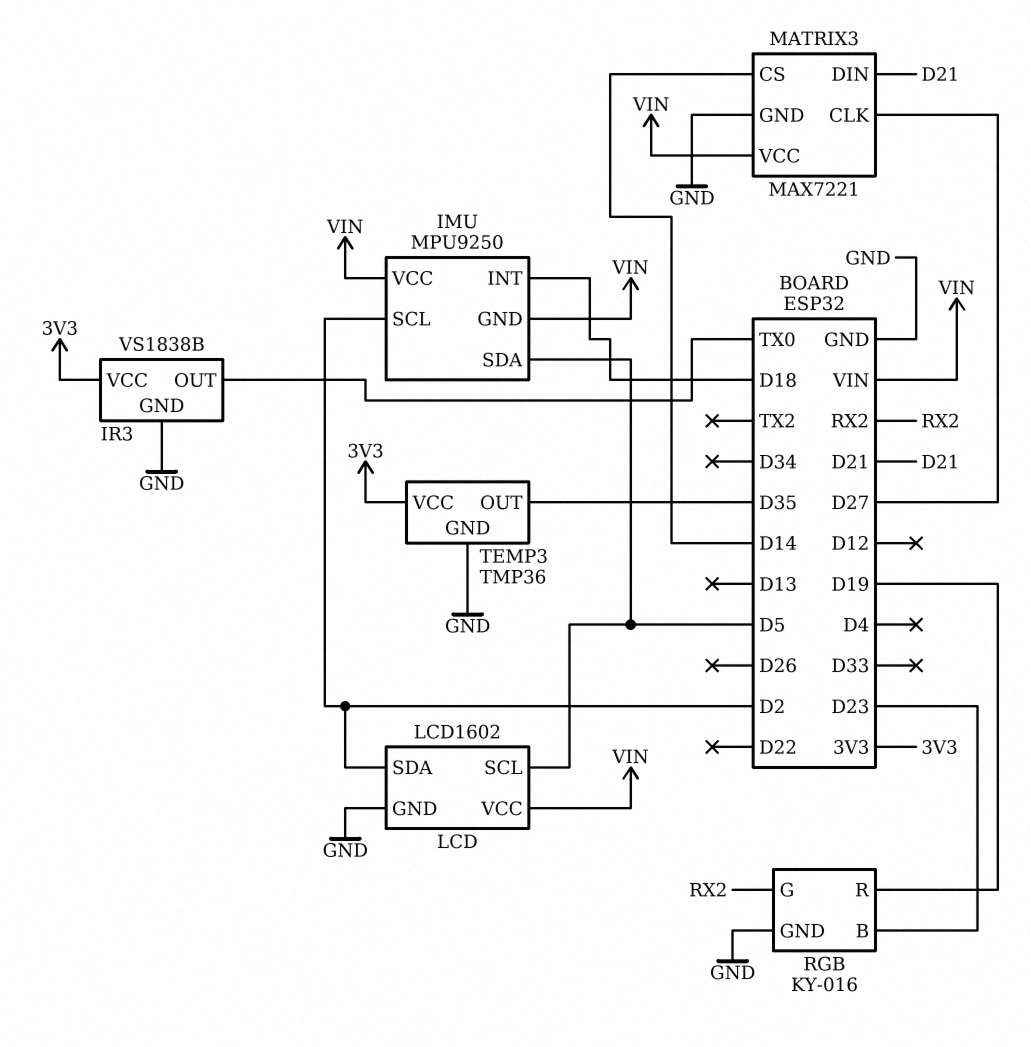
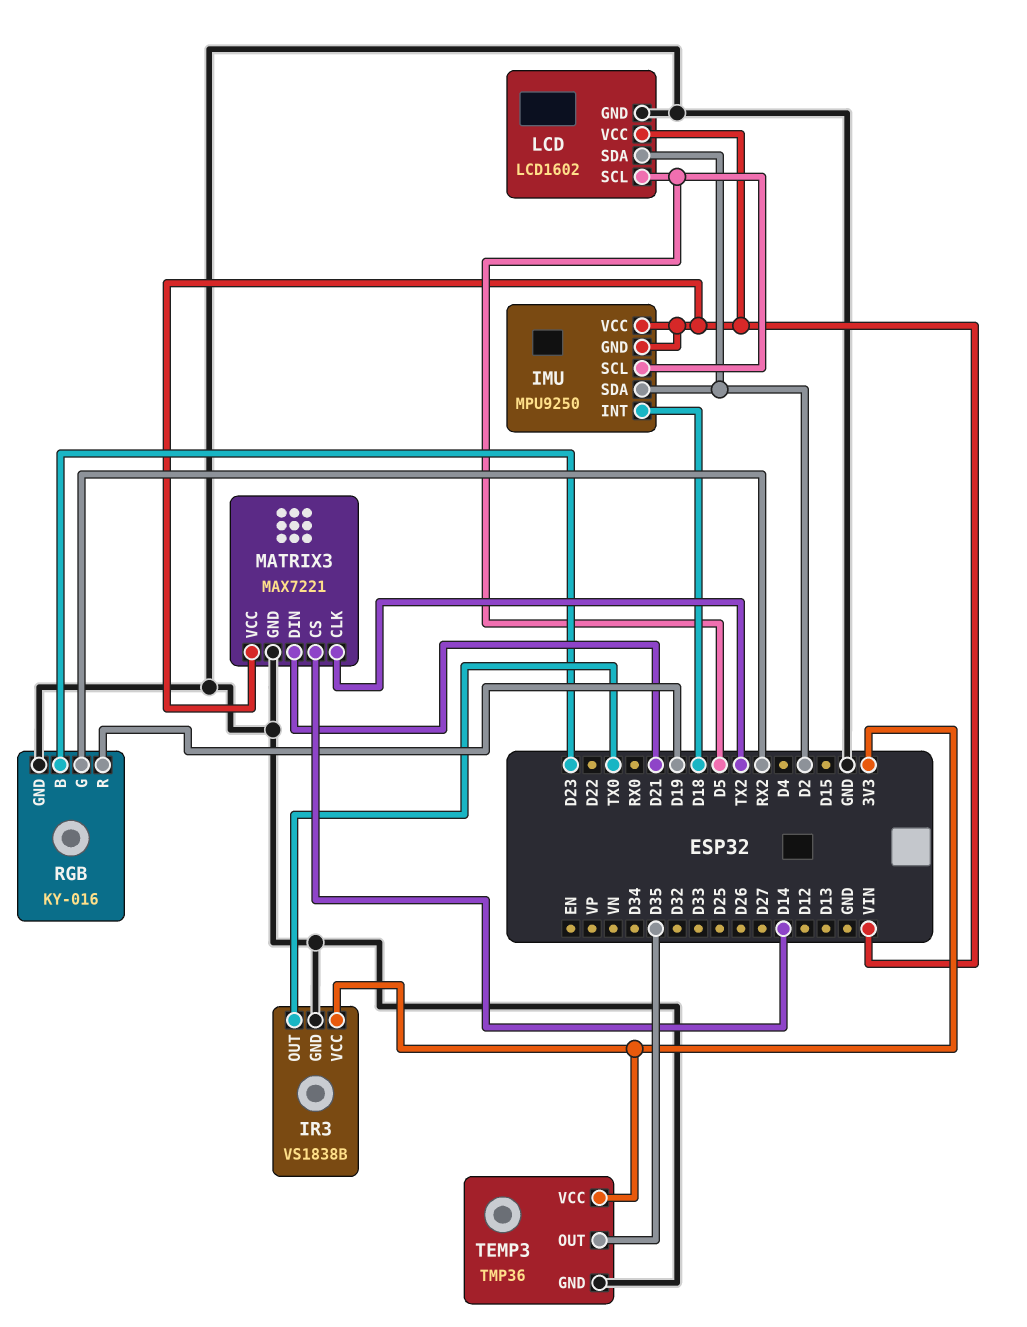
IMU pin SCL: D2 -> D5
IMU pin SDA: D5 -> D2
MATRIX3 pin CLK: D27 -> TX2

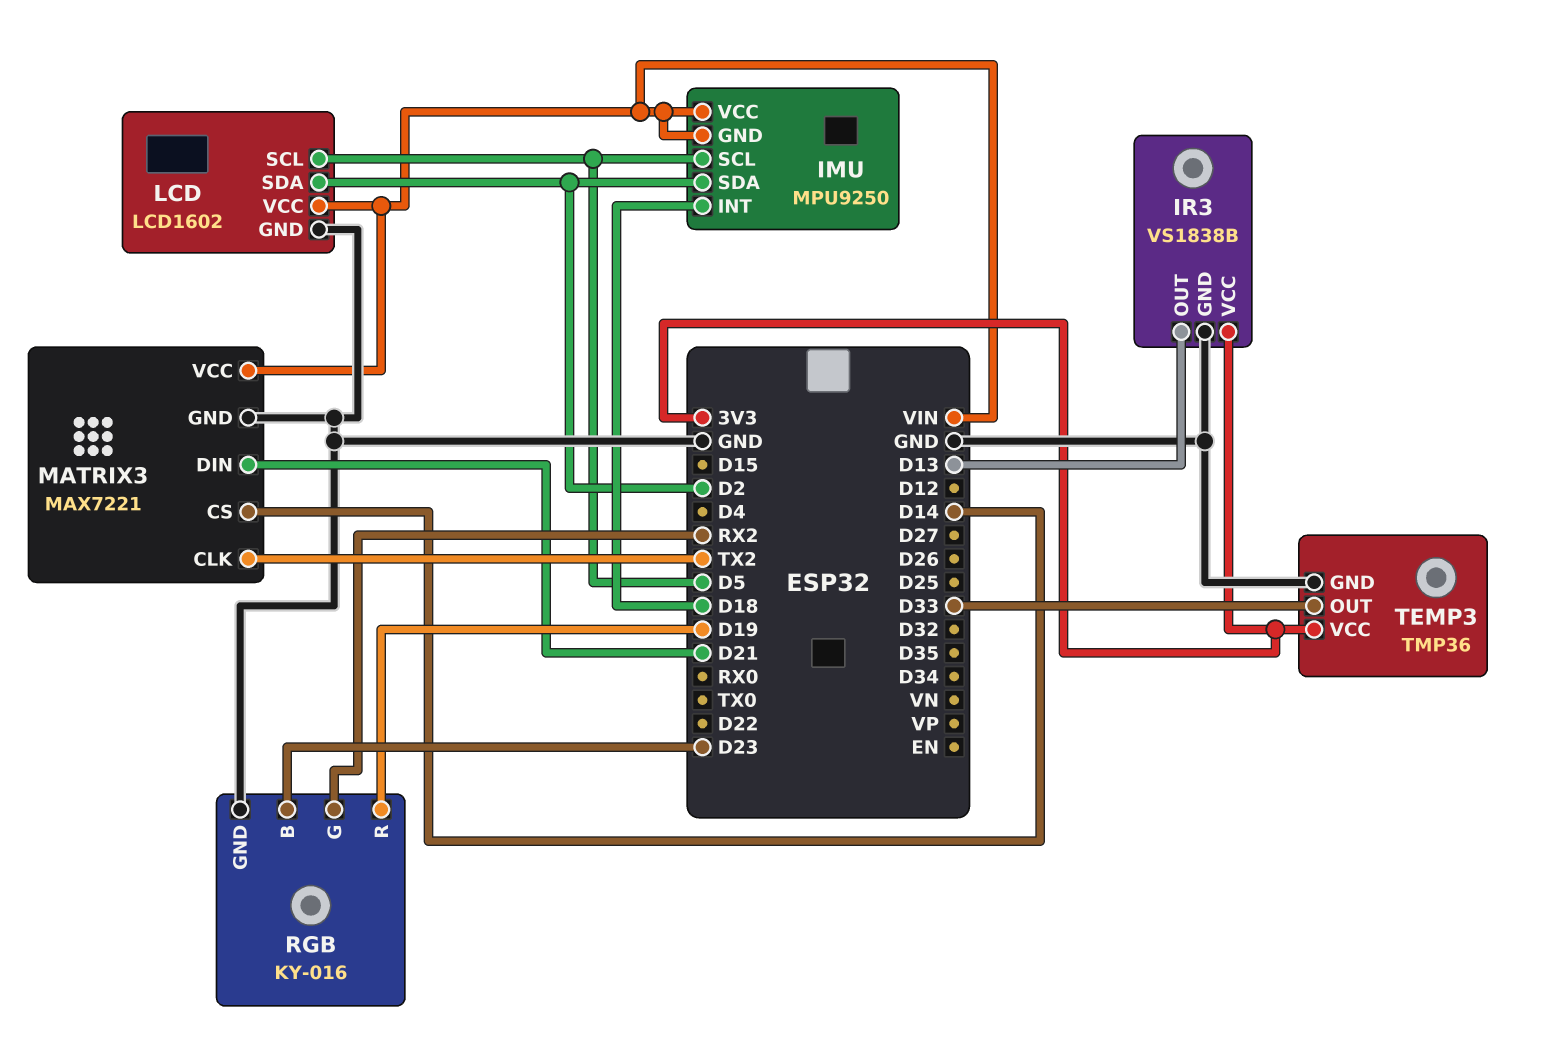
IR3 pin OUT: TX0 -> D13
TEMP3 pin OUT: D35 -> D33

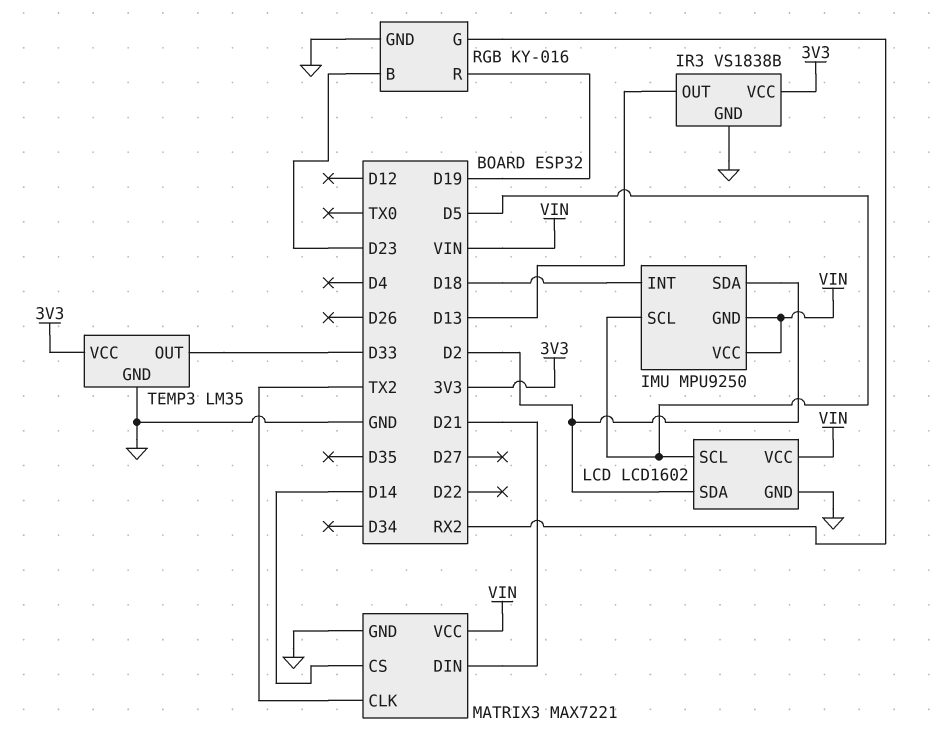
TEMP3: TMP36 -> LM35

